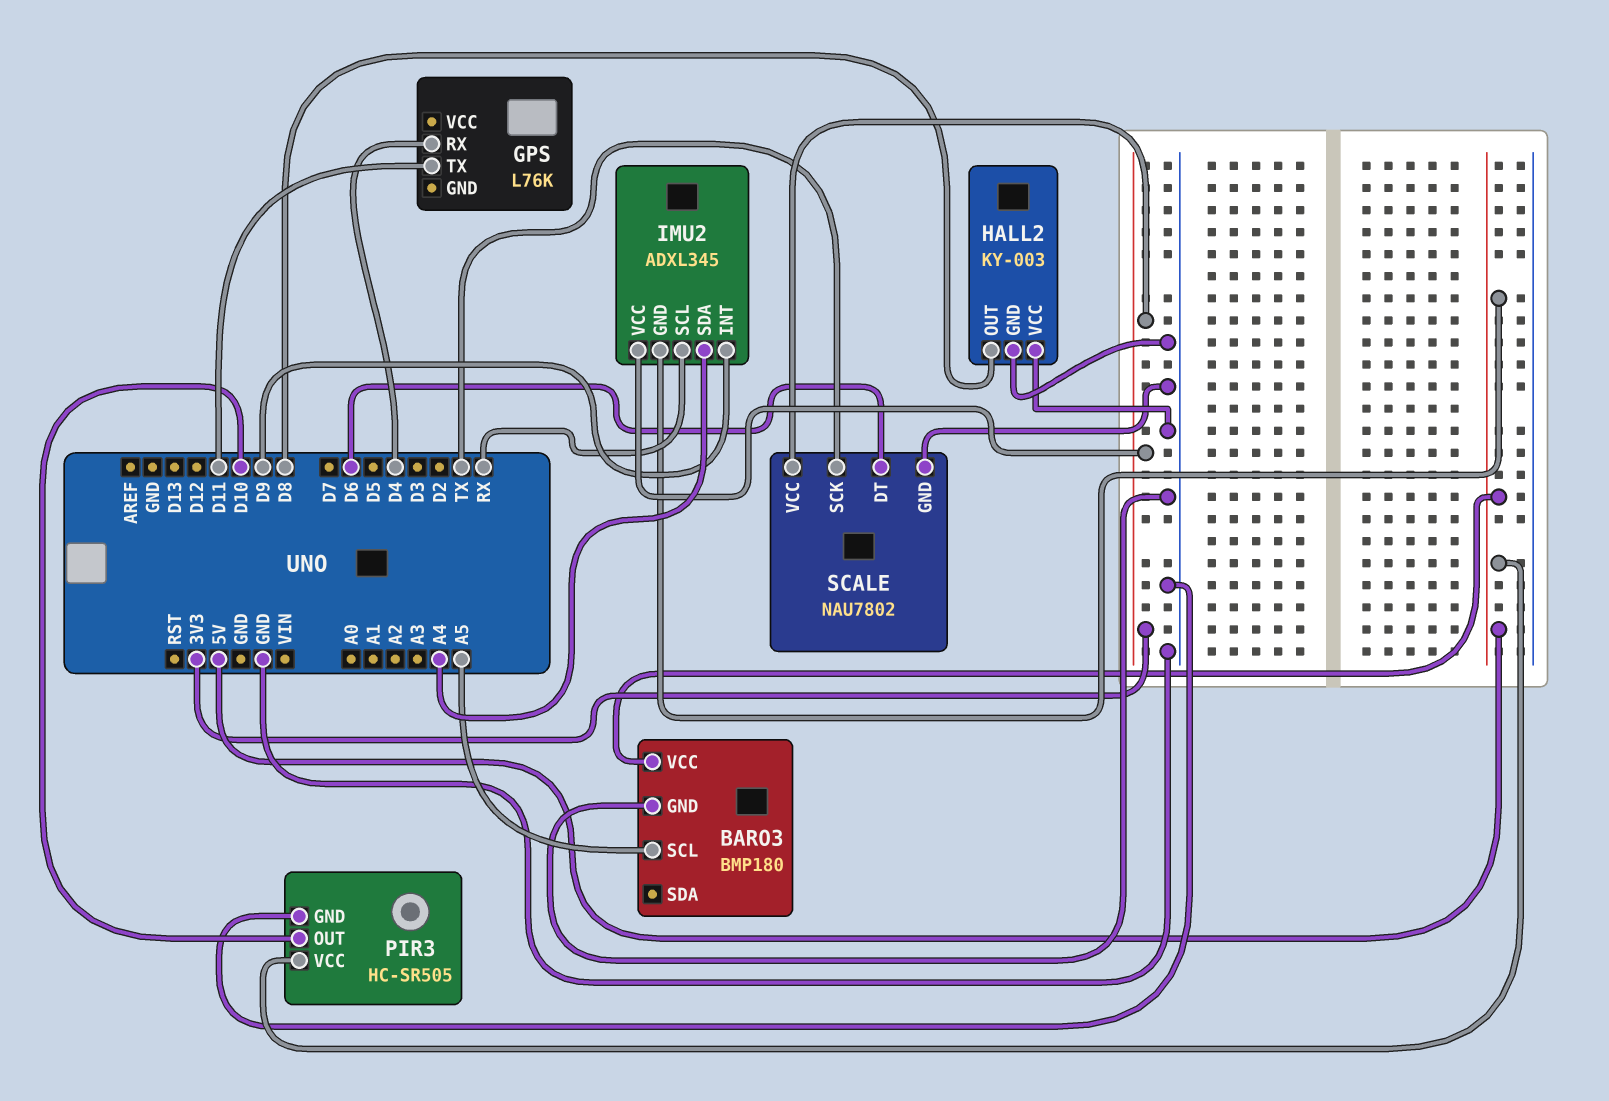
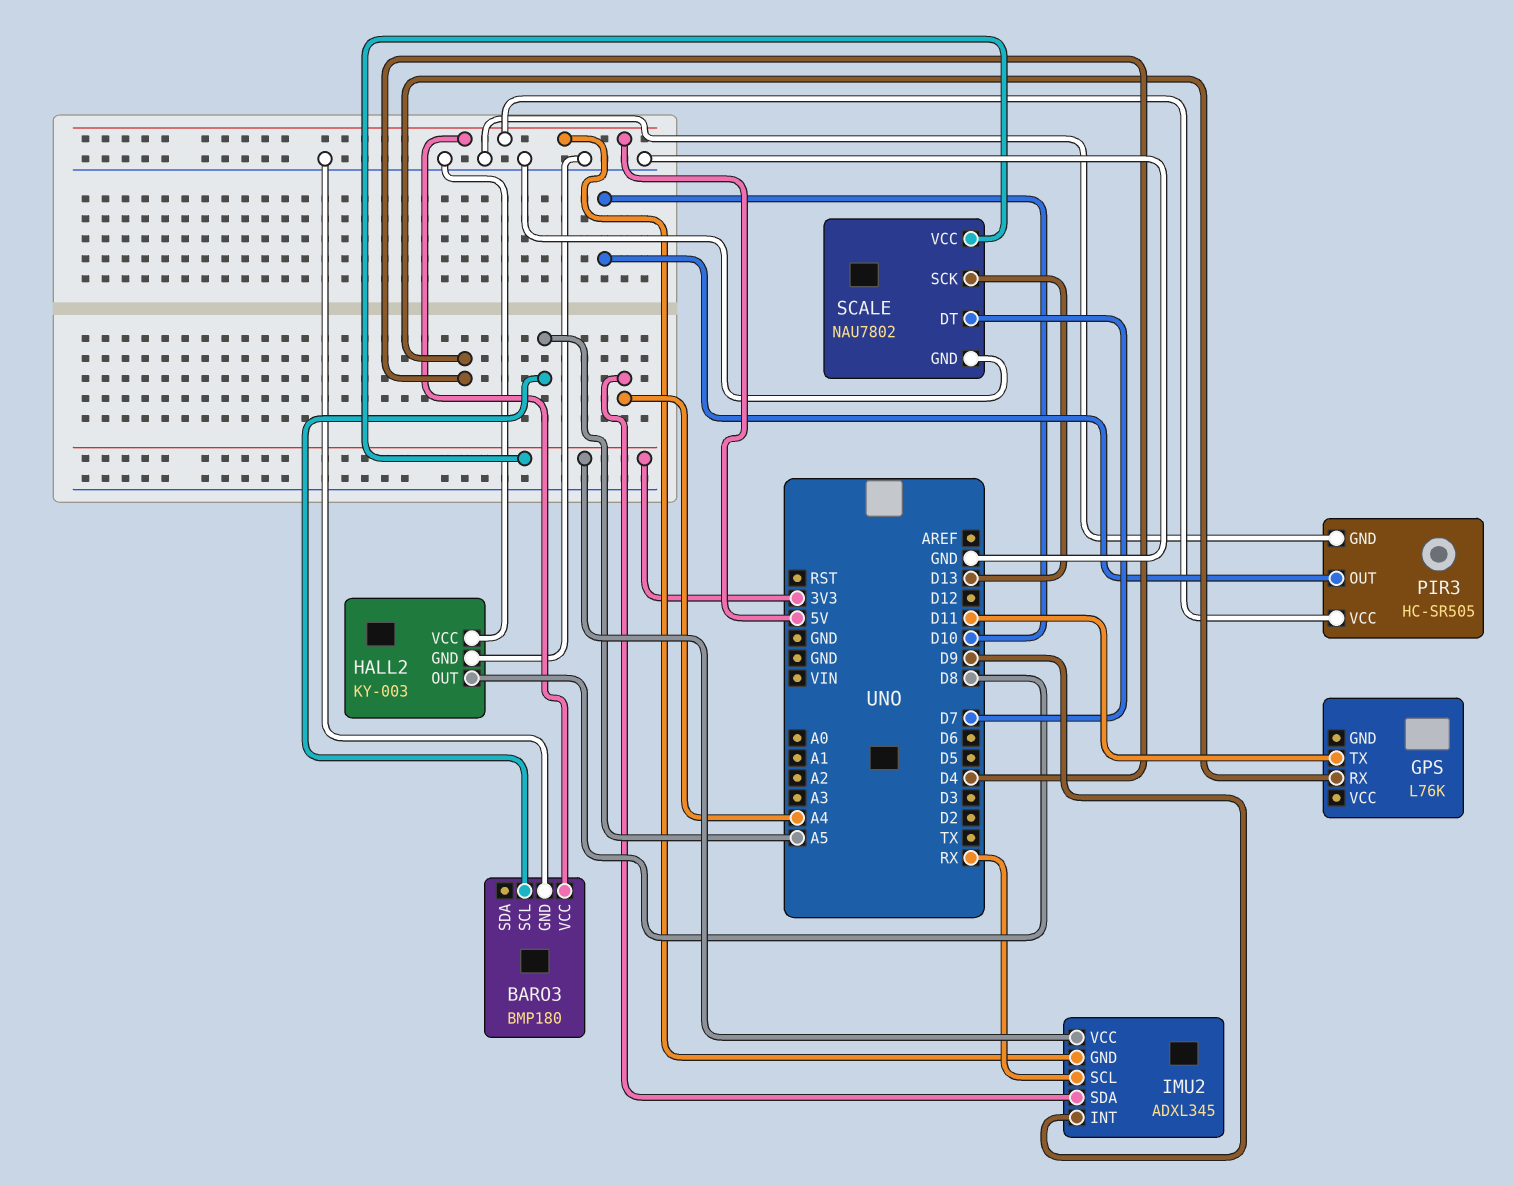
SCALE pin DT: D6 -> D7
SCALE pin SCK: TX -> D13

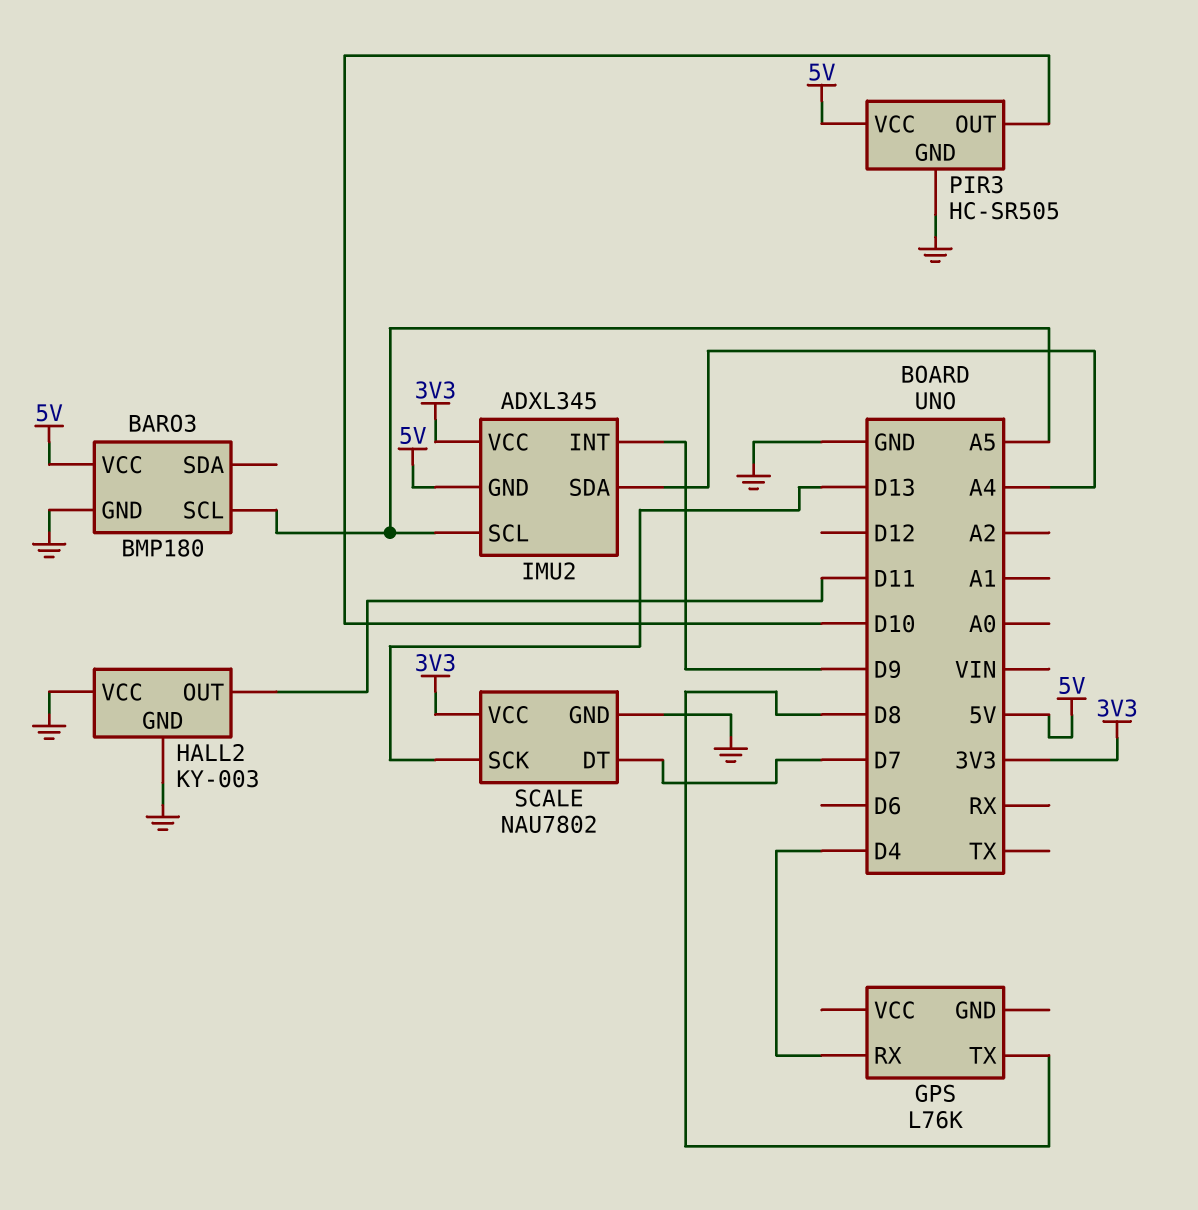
GPS pin TX: D11 -> D8
HALL2 pin OUT: D8 -> D11
IMU2 pin SCL: RX -> A5

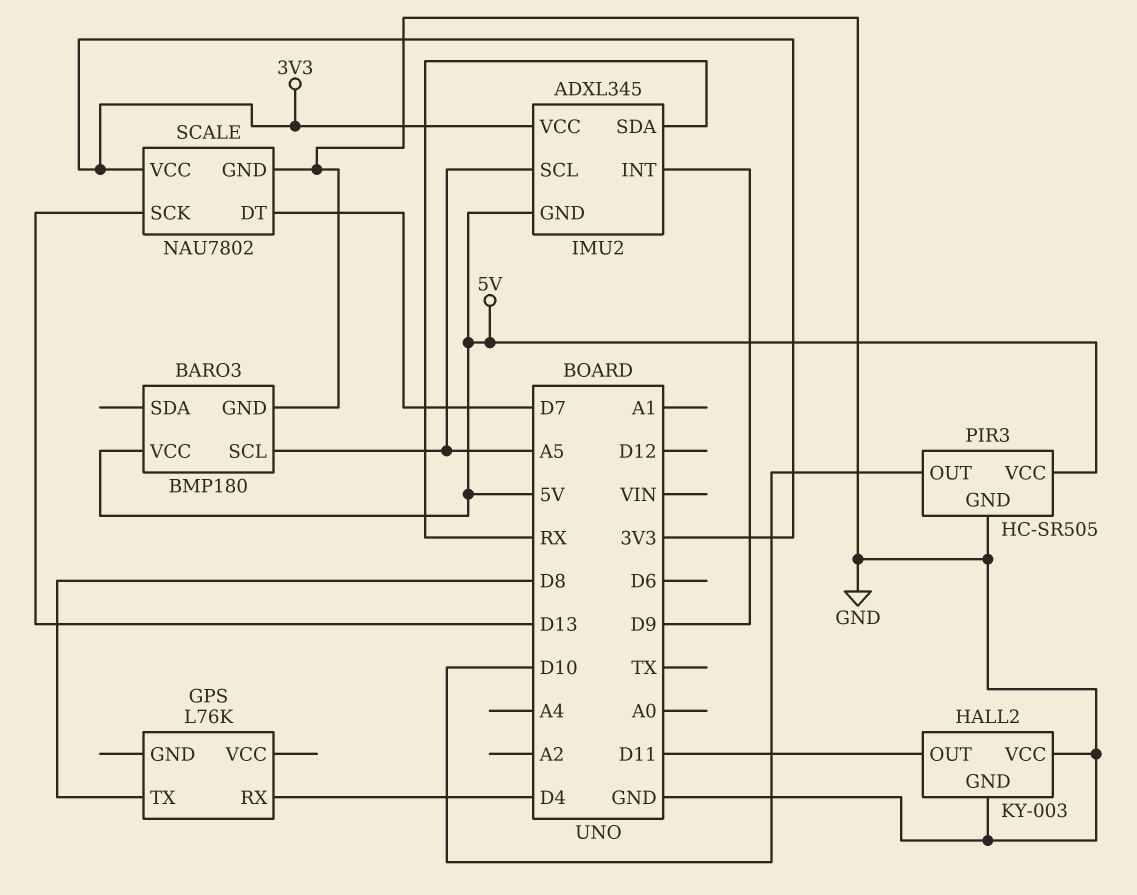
IMU2 pin SDA: A4 -> RX

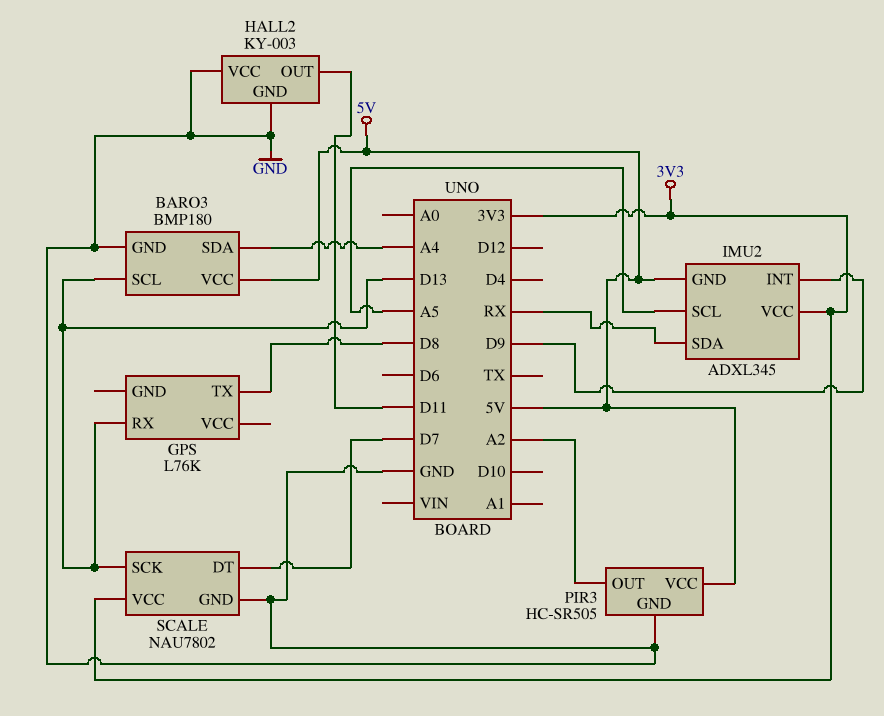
BARO3 pin SCL: A5 -> D13
BARO3 pin SDA: none -> A4
GPS pin RX: D4 -> D13
PIR3 pin OUT: D10 -> A2

